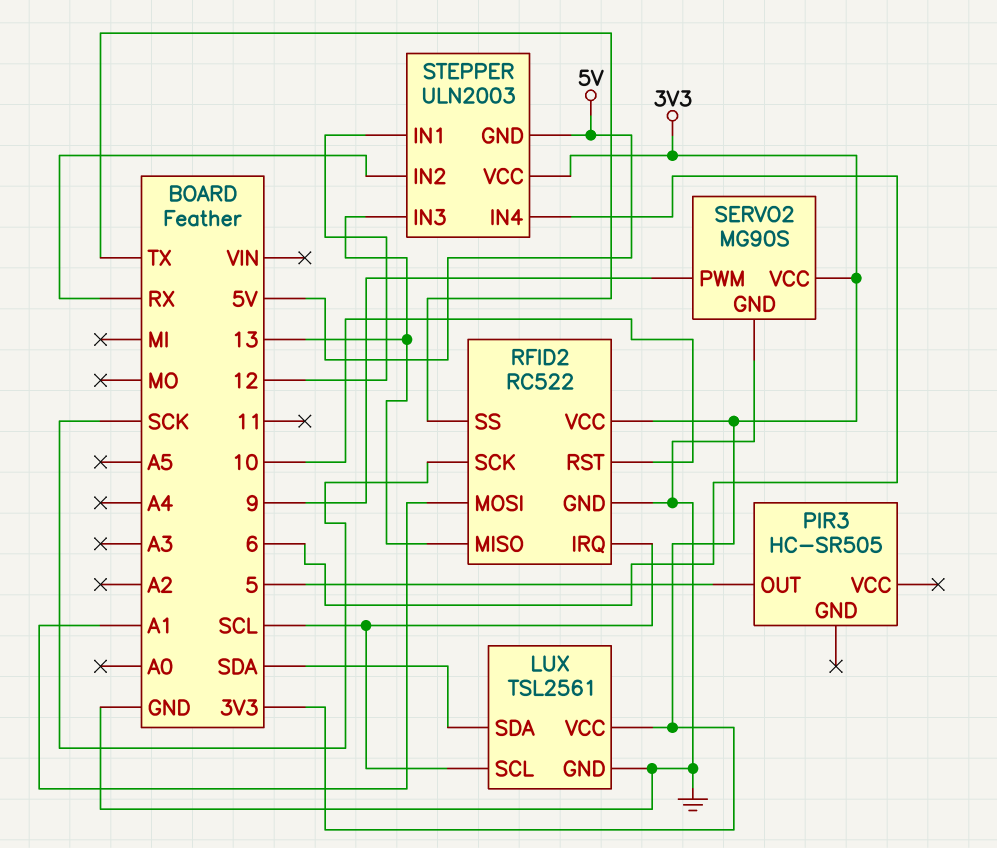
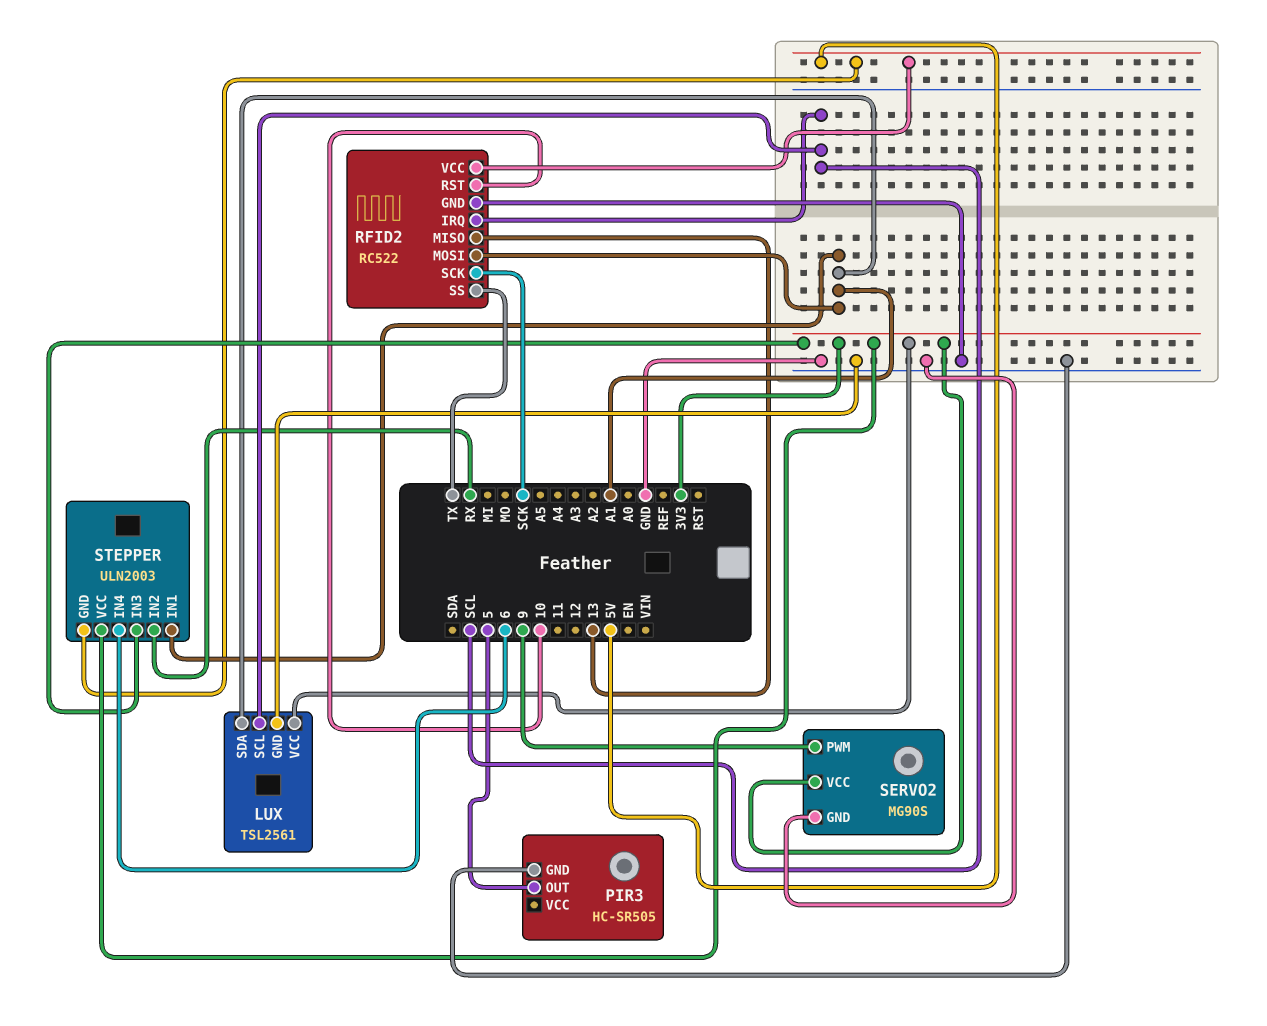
LUX pin SDA: SDA -> A1
PIR3 pin GND: none -> GND
RFID2 pin VCC: 3V3 -> 5V
STEPPER pin IN1: 12 -> A1
STEPPER pin IN3: 13 -> 3V3

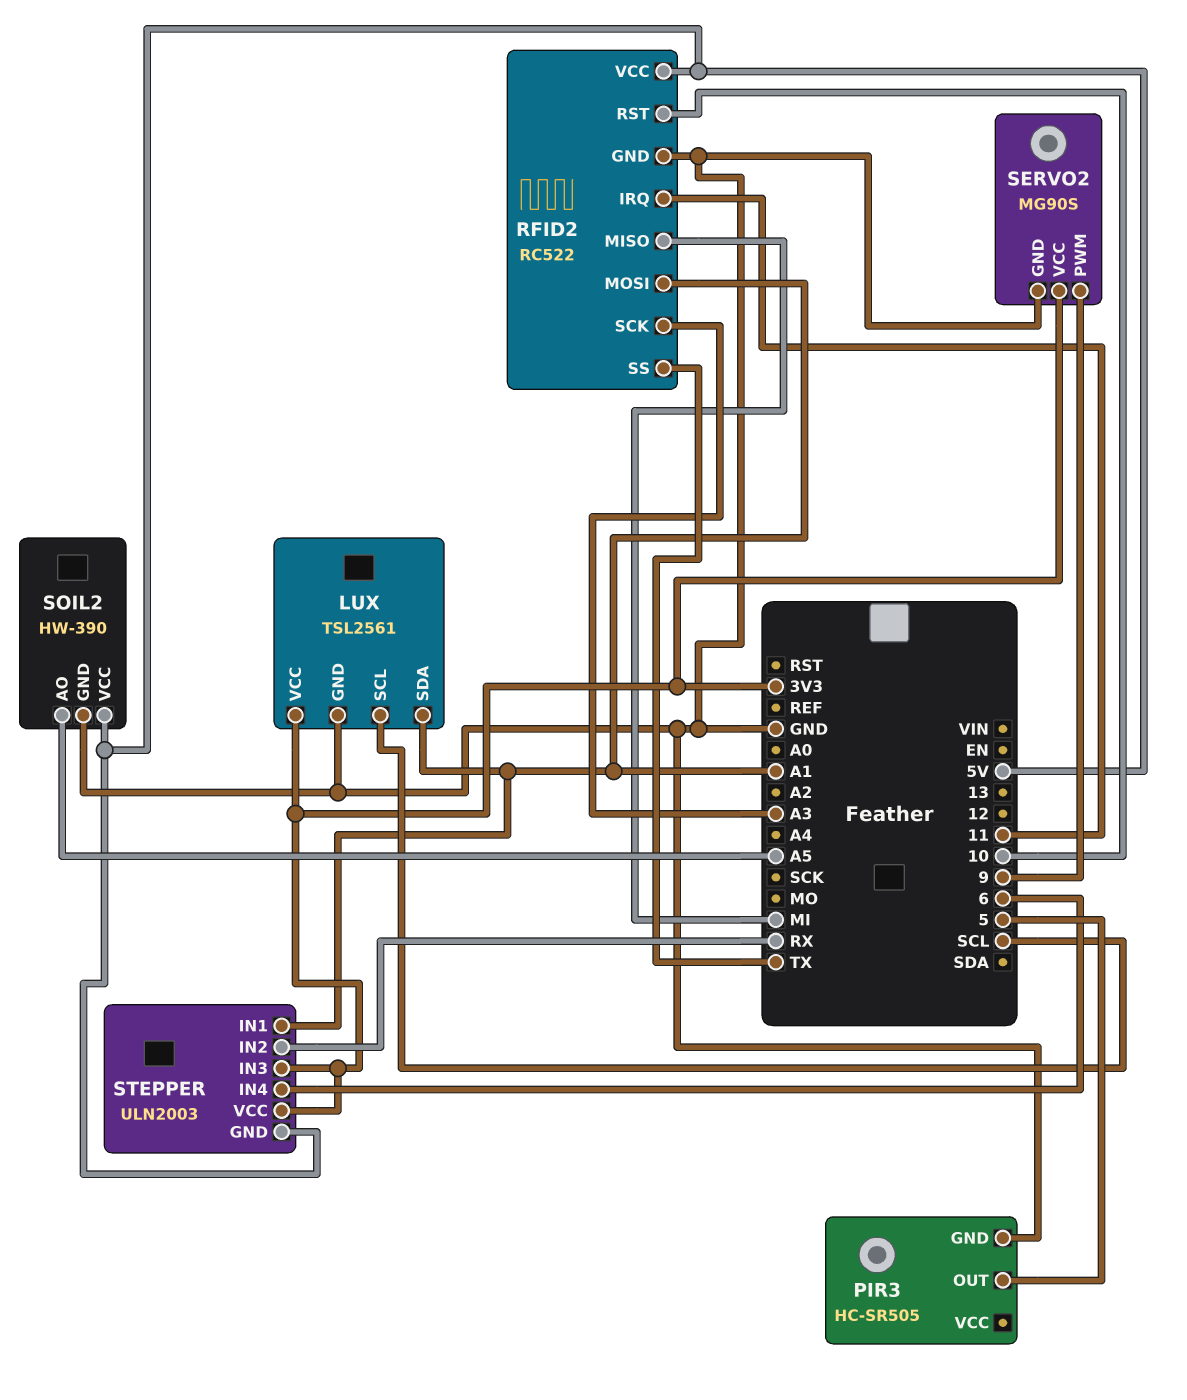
RFID2 pin IRQ: SCL -> 11
RFID2 pin MISO: 13 -> MI
RFID2 pin SCK: SCK -> A3
SOIL2: none -> HW-390
SOIL2 pin AO: none -> A5
SOIL2 pin GND: none -> GND
SOIL2 pin VCC: none -> 5V

